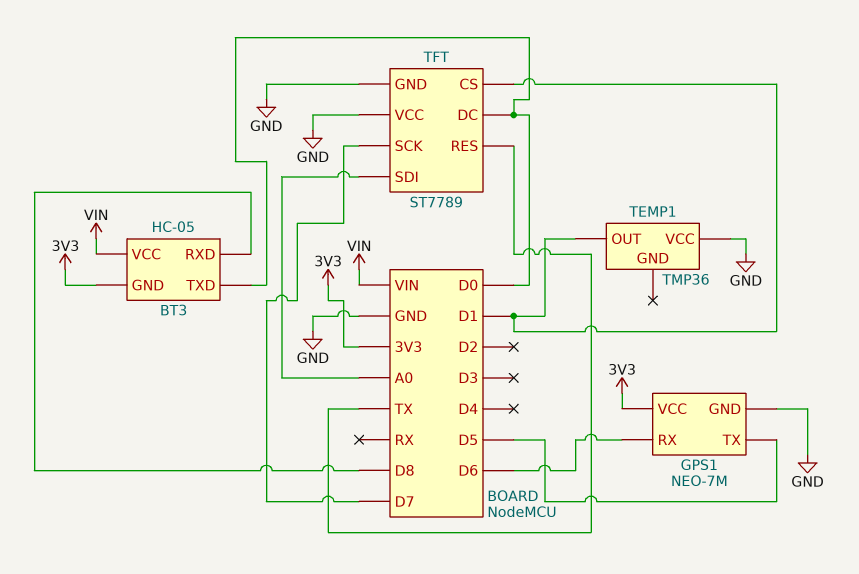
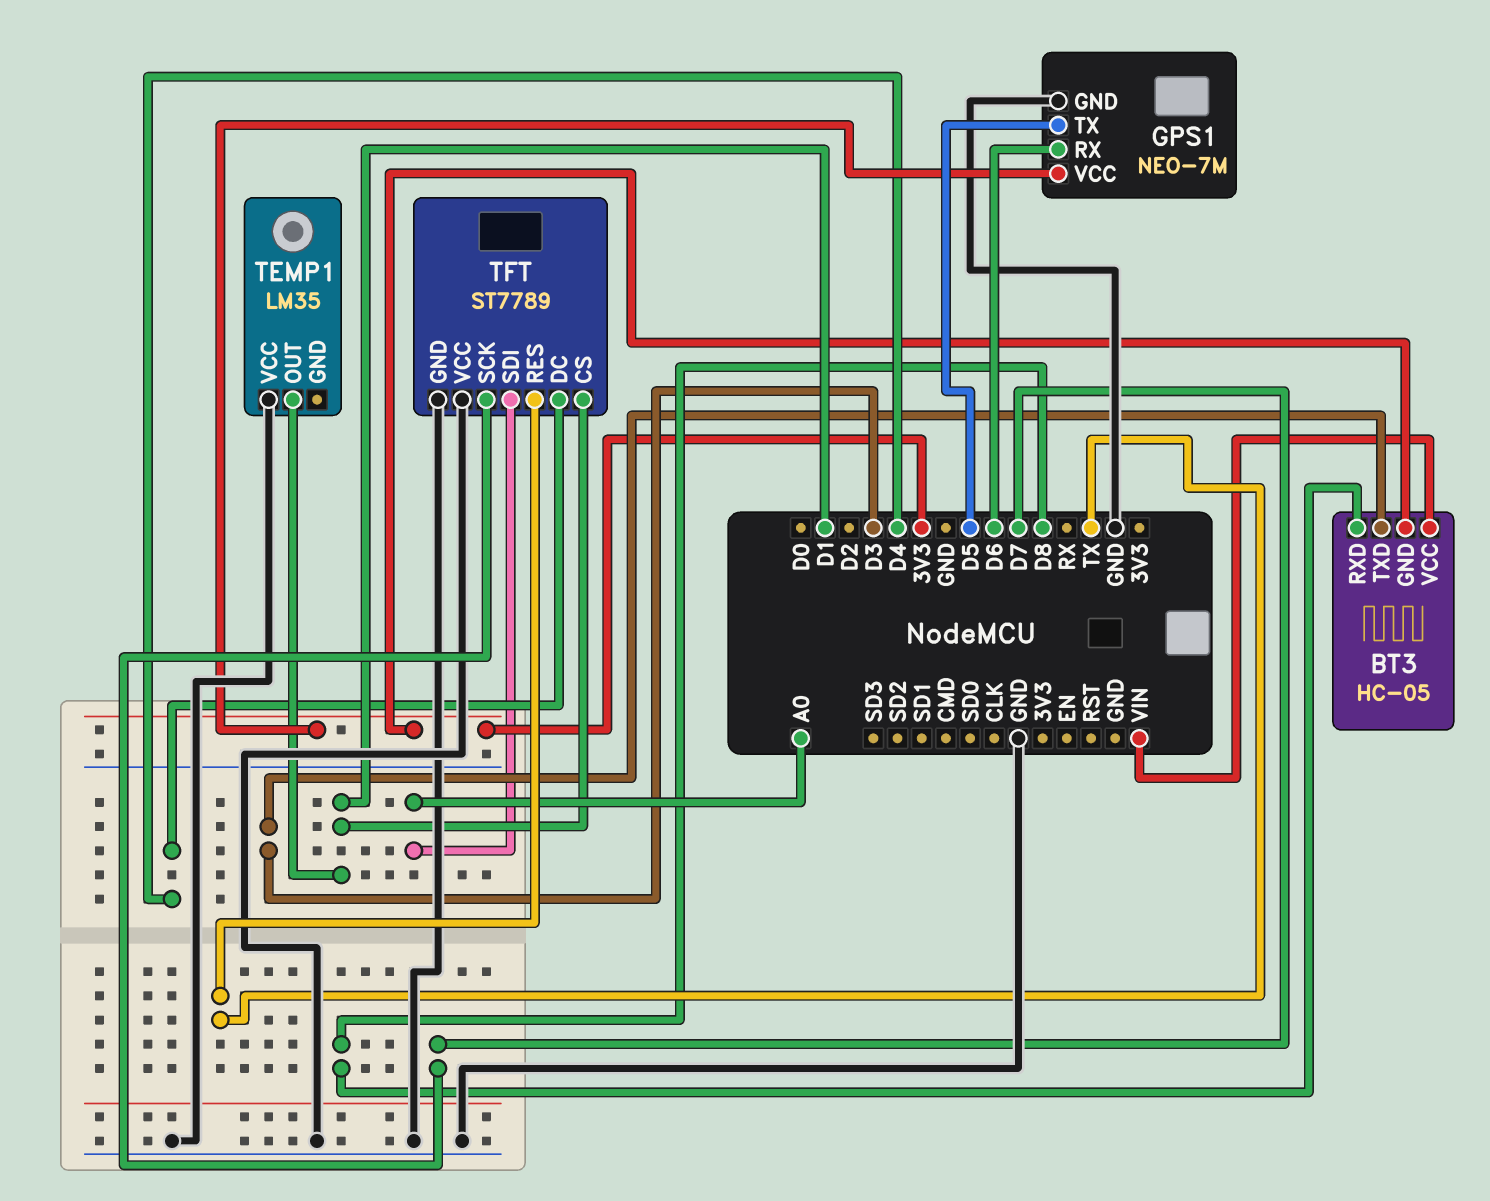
BT3 pin TXD: D0 -> D3
TEMP1: TMP36 -> LM35
TFT pin DC: D0 -> D4

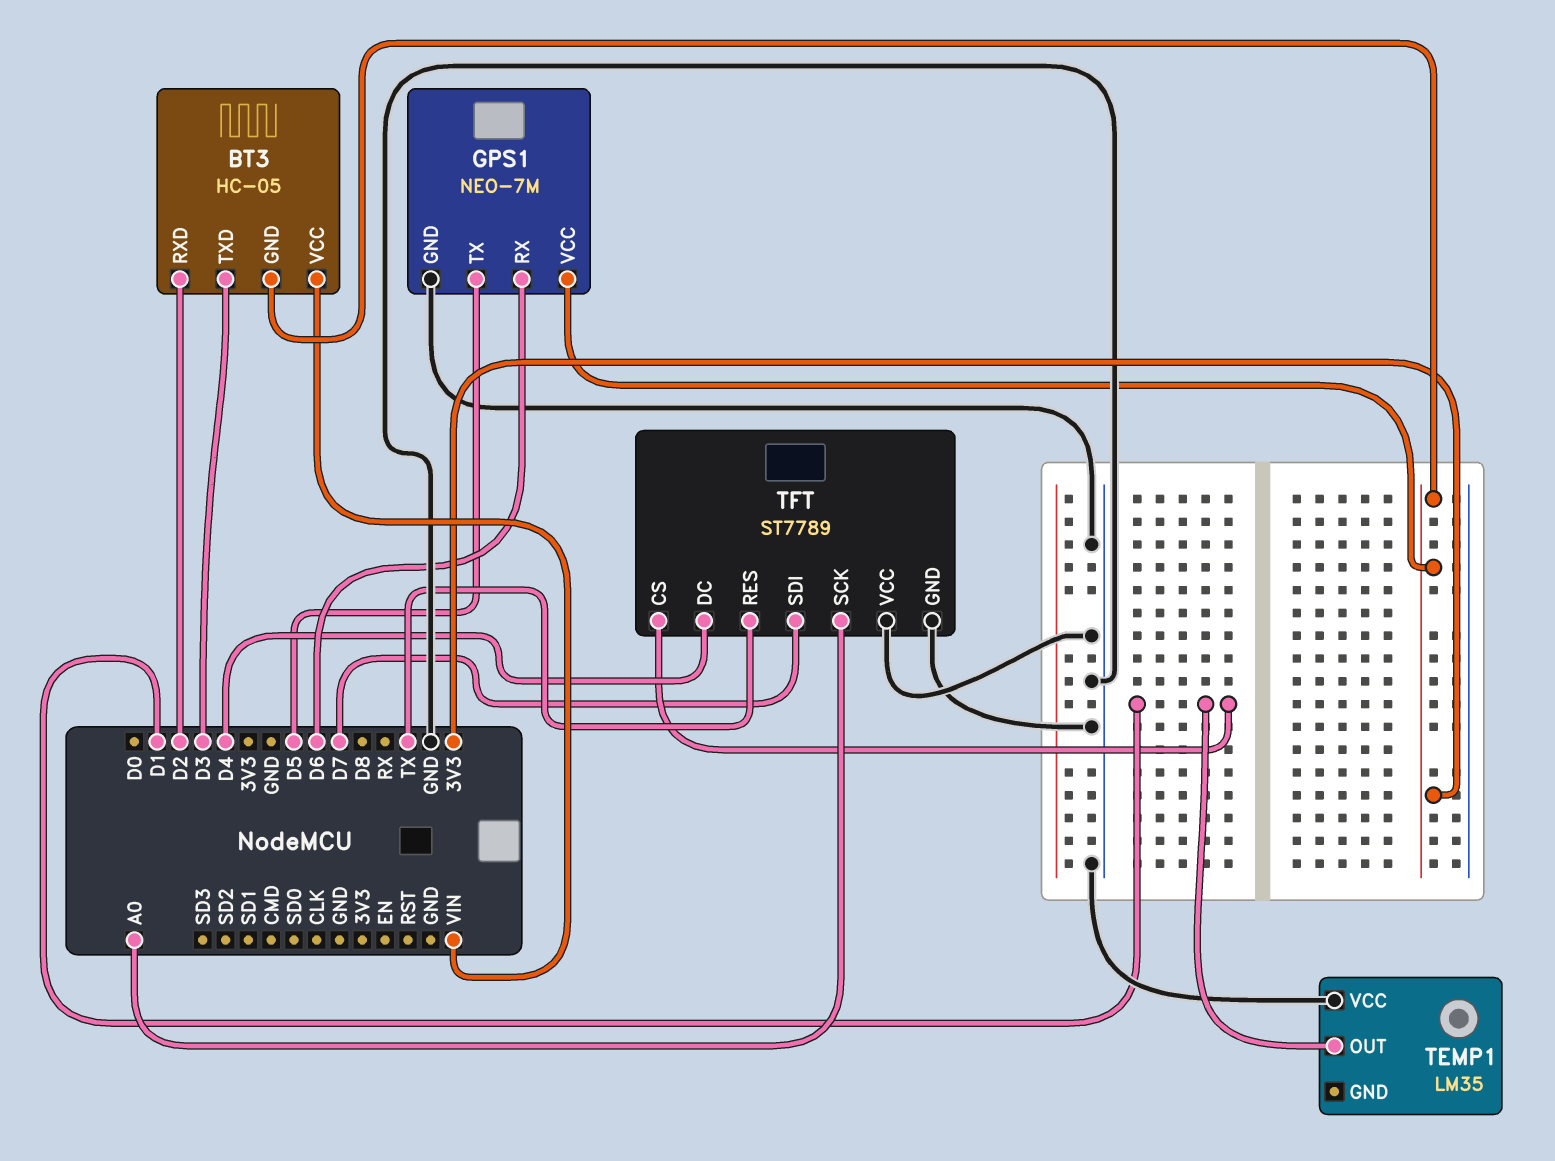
BT3 pin RXD: D8 -> D2
TFT pin SCK: D7 -> A0
TFT pin SDI: A0 -> D7

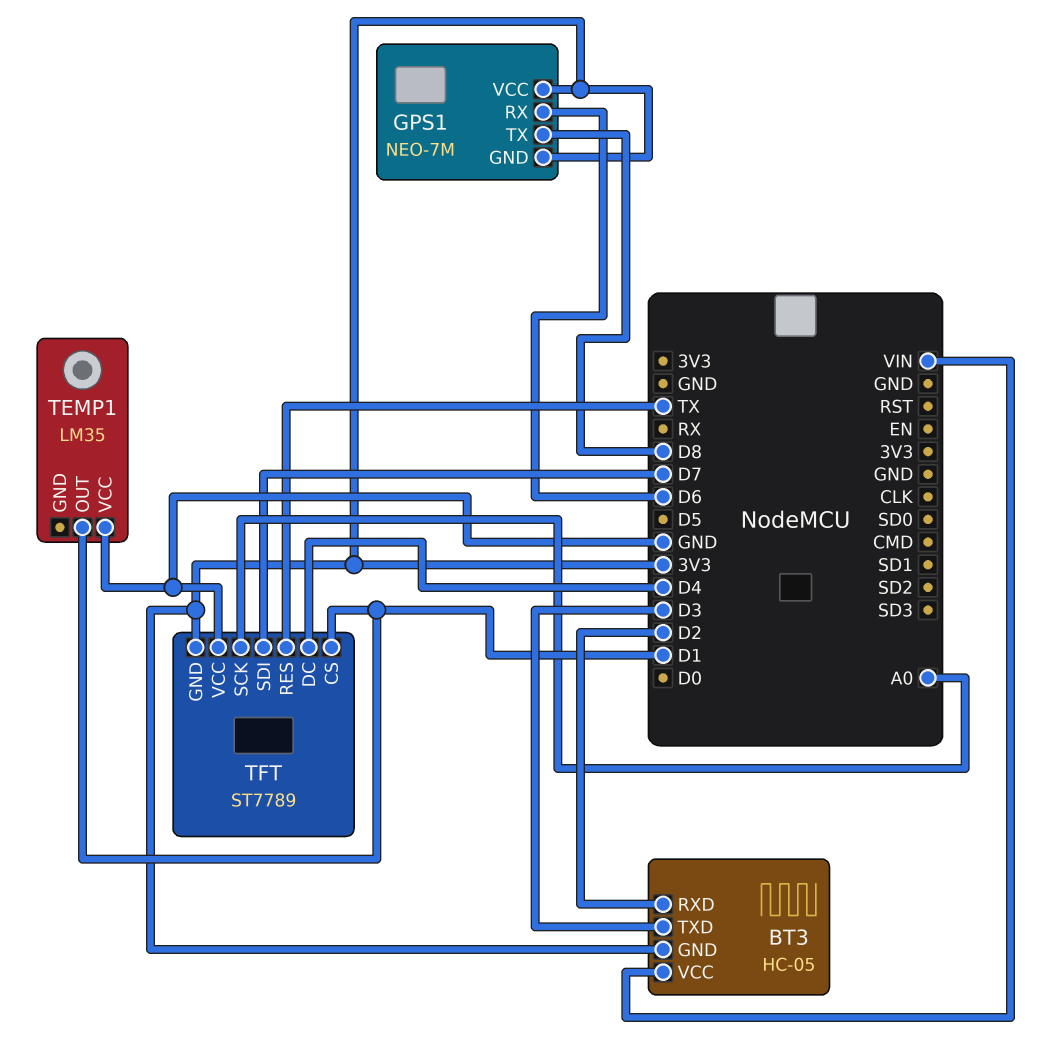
GPS1 pin GND: GND -> 3V3
GPS1 pin TX: D5 -> D8
TFT pin GND: GND -> 3V3

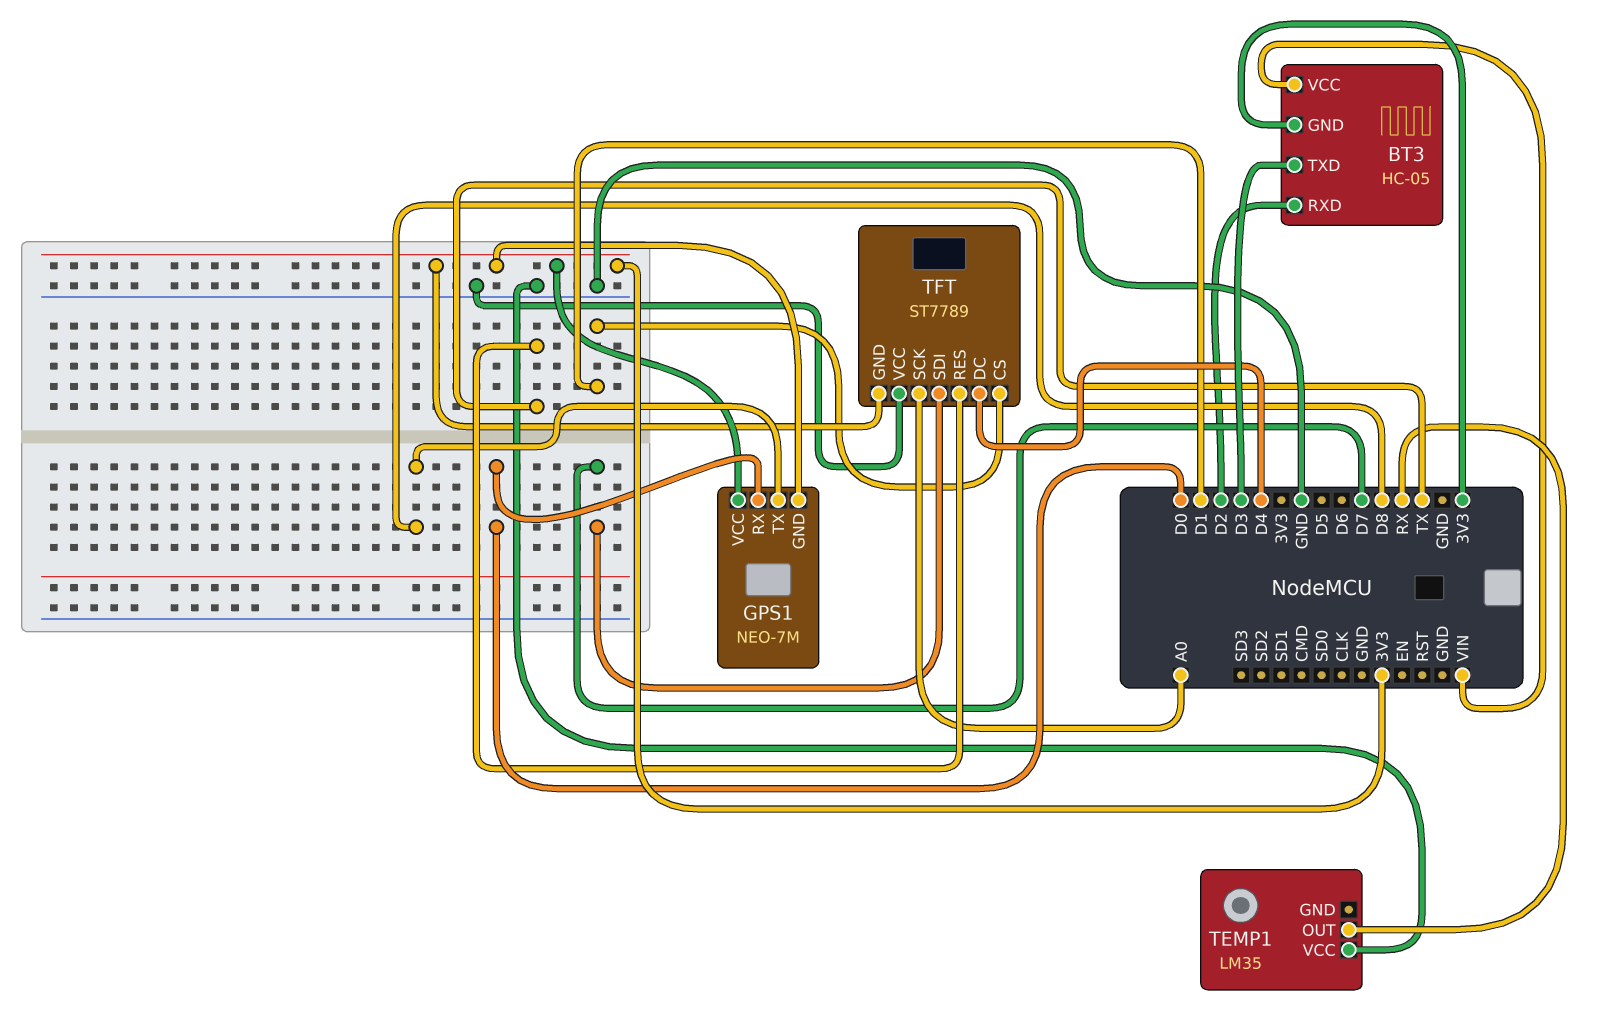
GPS1 pin RX: D6 -> D0
TEMP1 pin OUT: D1 -> RX

